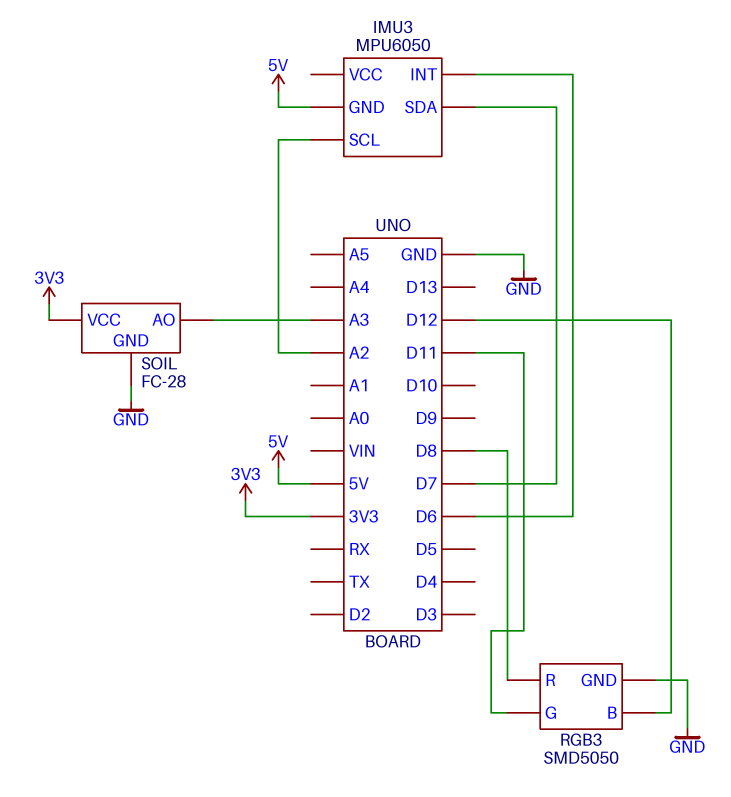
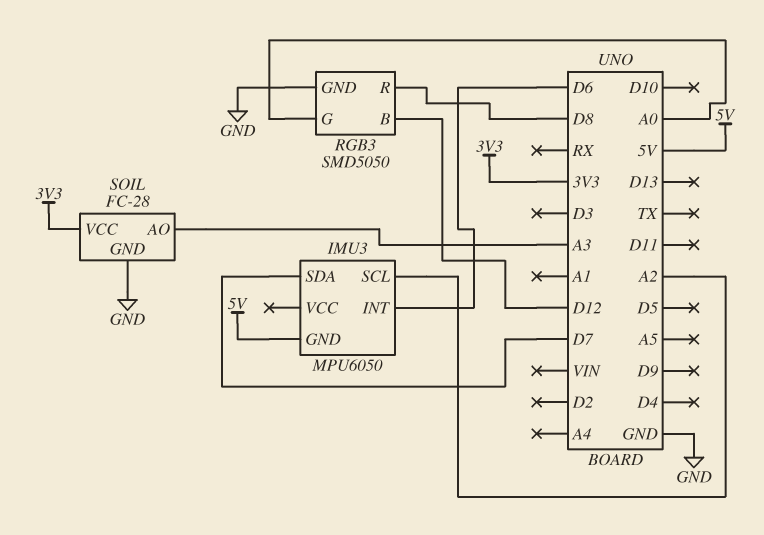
RGB3 pin G: D11 -> A0

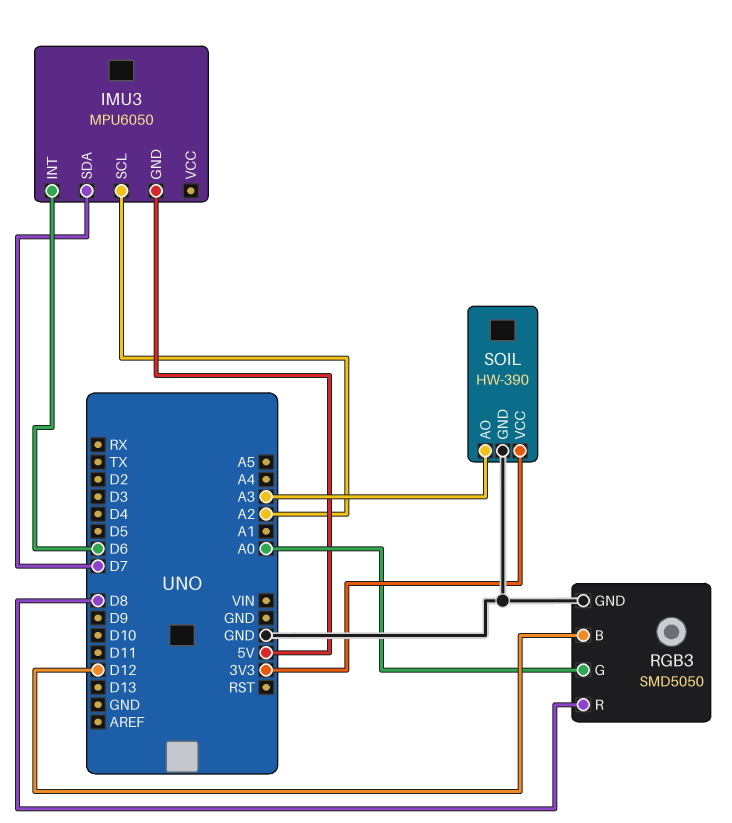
SOIL: FC-28 -> HW-390

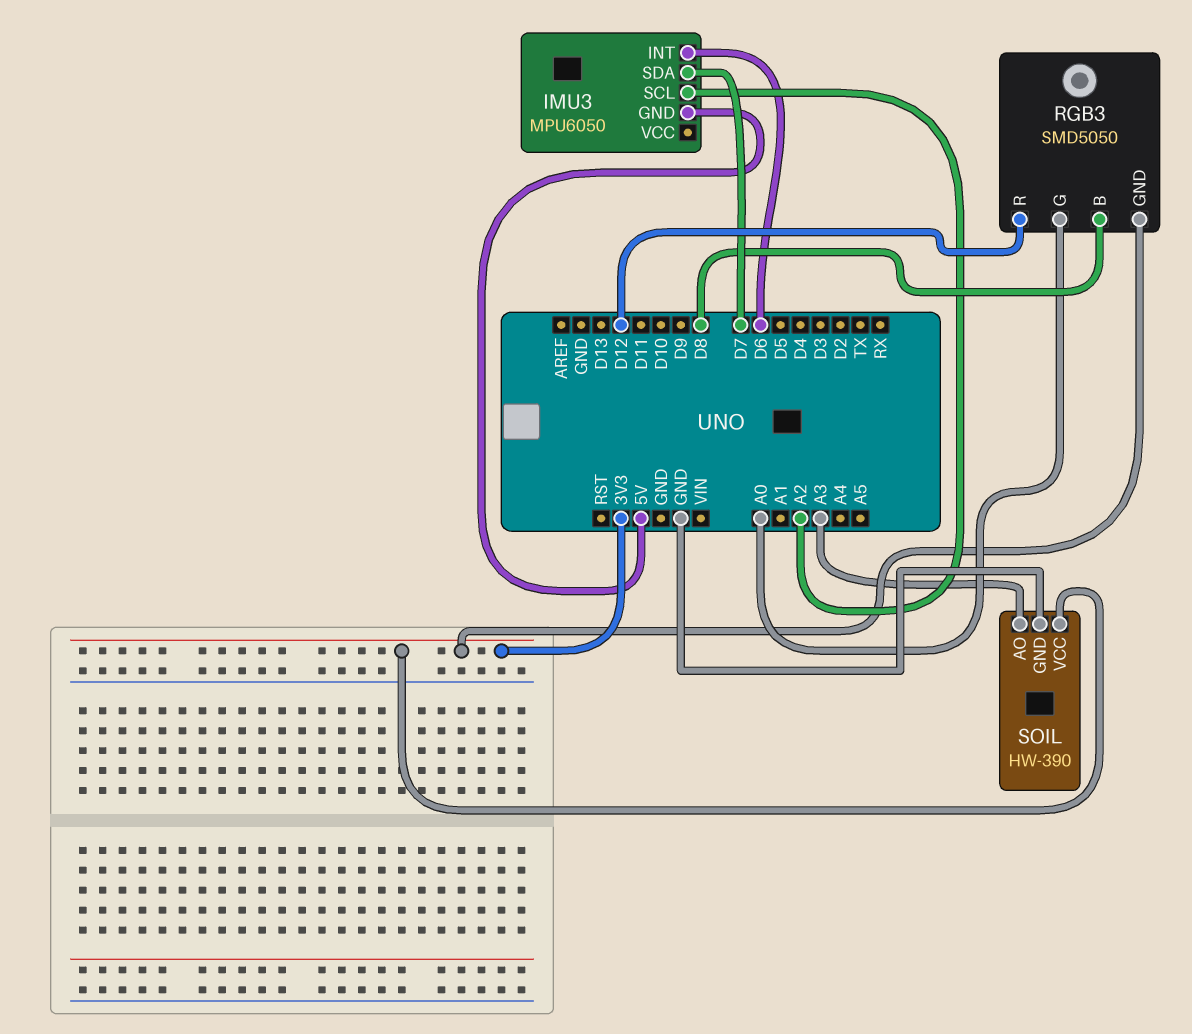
RGB3 pin B: D12 -> D8
RGB3 pin GND: GND -> 3V3
RGB3 pin R: D8 -> D12

